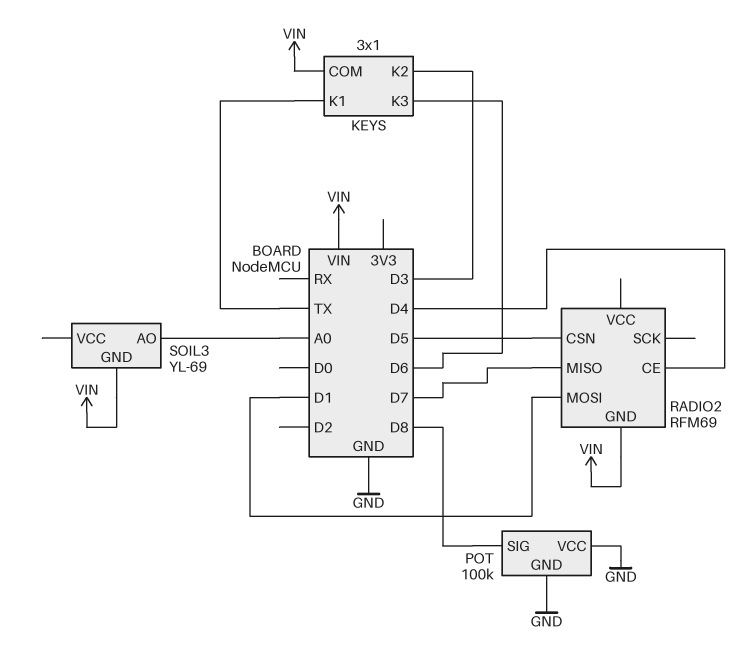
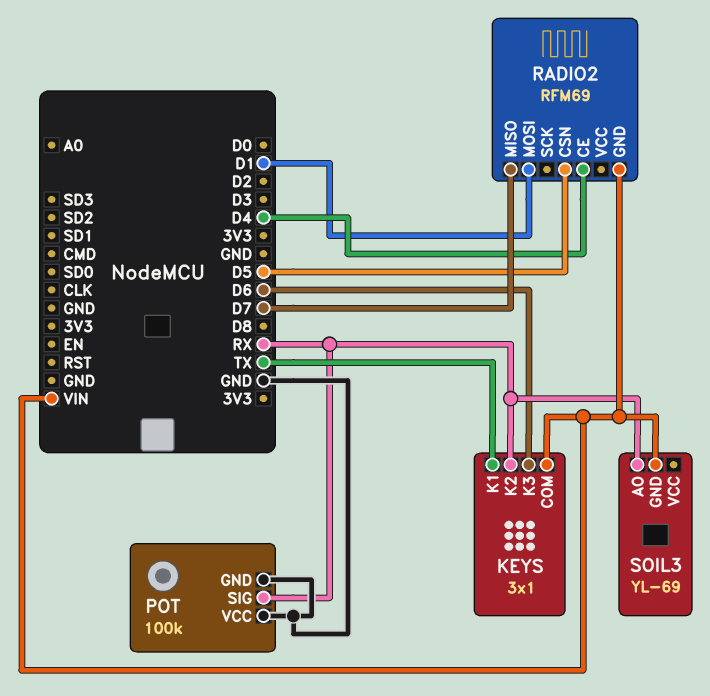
KEYS pin K2: D3 -> RX
POT pin SIG: D8 -> RX
SOIL3 pin AO: A0 -> RX

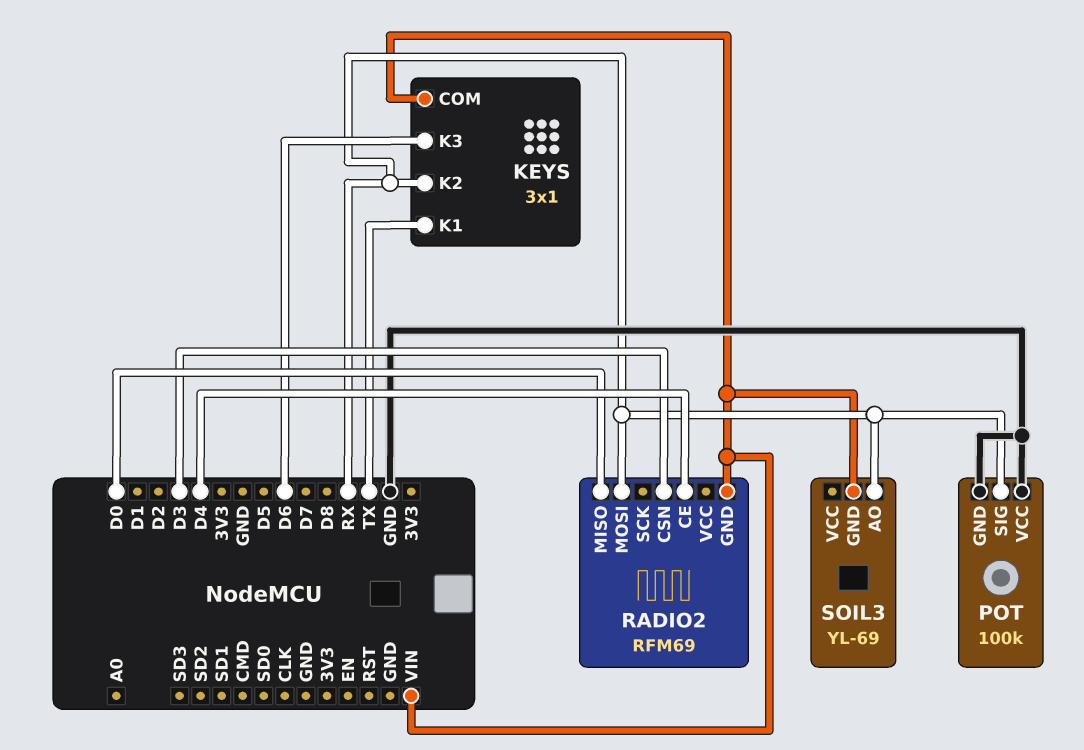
RADIO2 pin CSN: D5 -> D3
RADIO2 pin MISO: D7 -> D0
RADIO2 pin MOSI: D1 -> RX

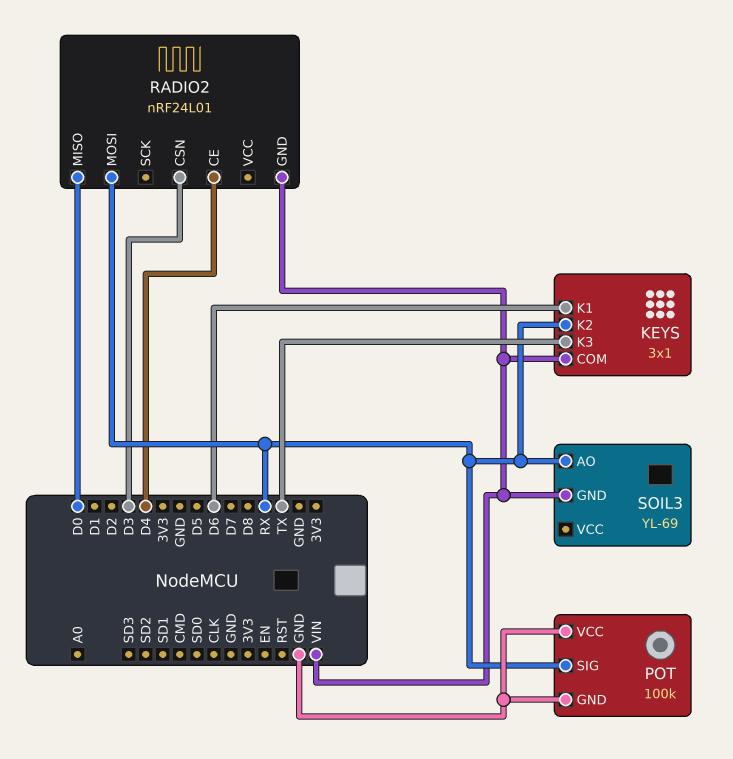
KEYS pin K1: TX -> D6
KEYS pin K3: D6 -> TX
RADIO2: RFM69 -> nRF24L01

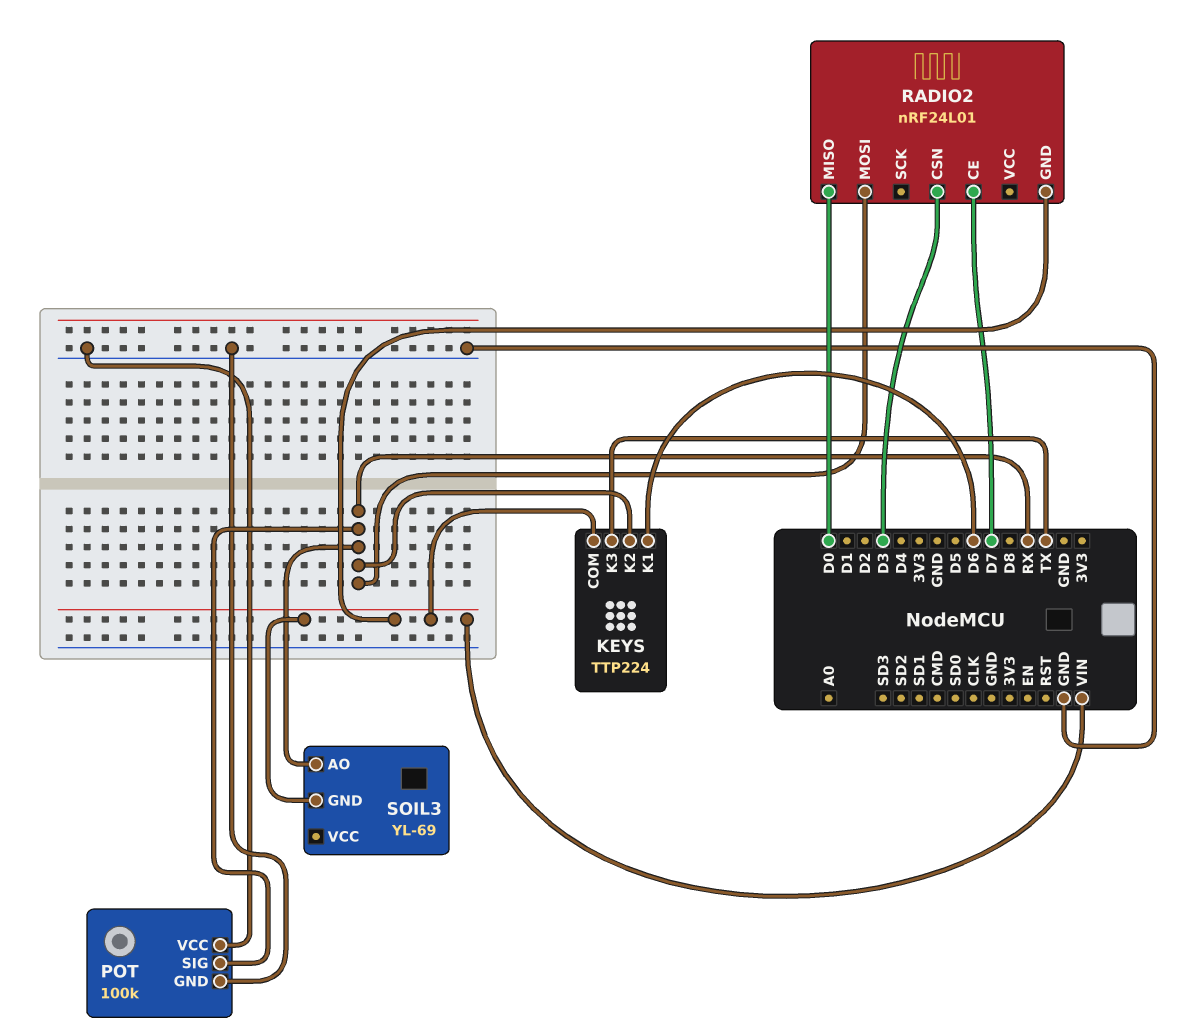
KEYS: 3x1 -> TTP224
RADIO2 pin CE: D4 -> D7

